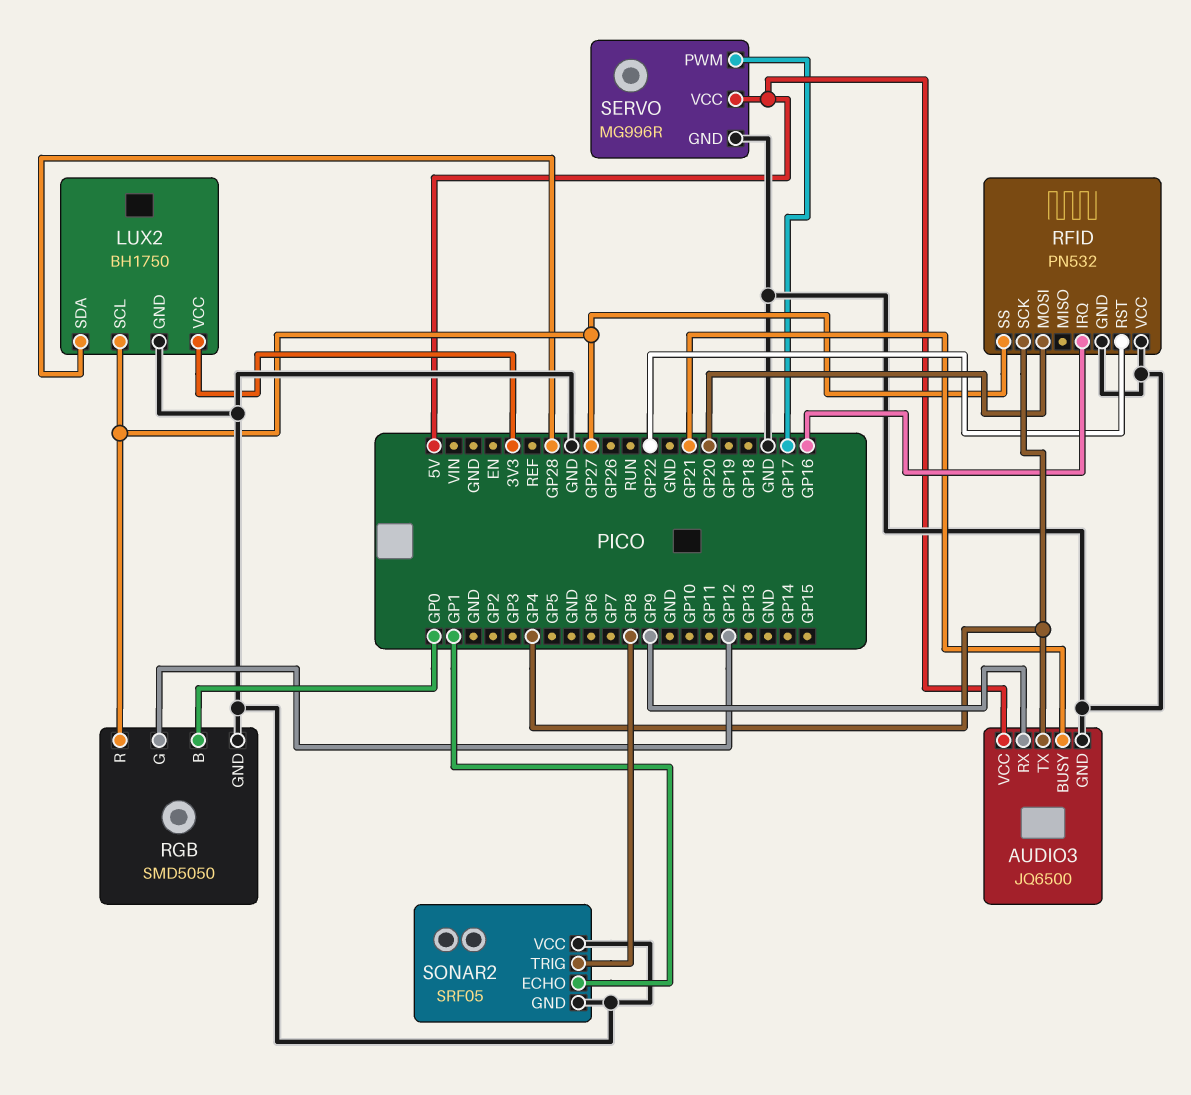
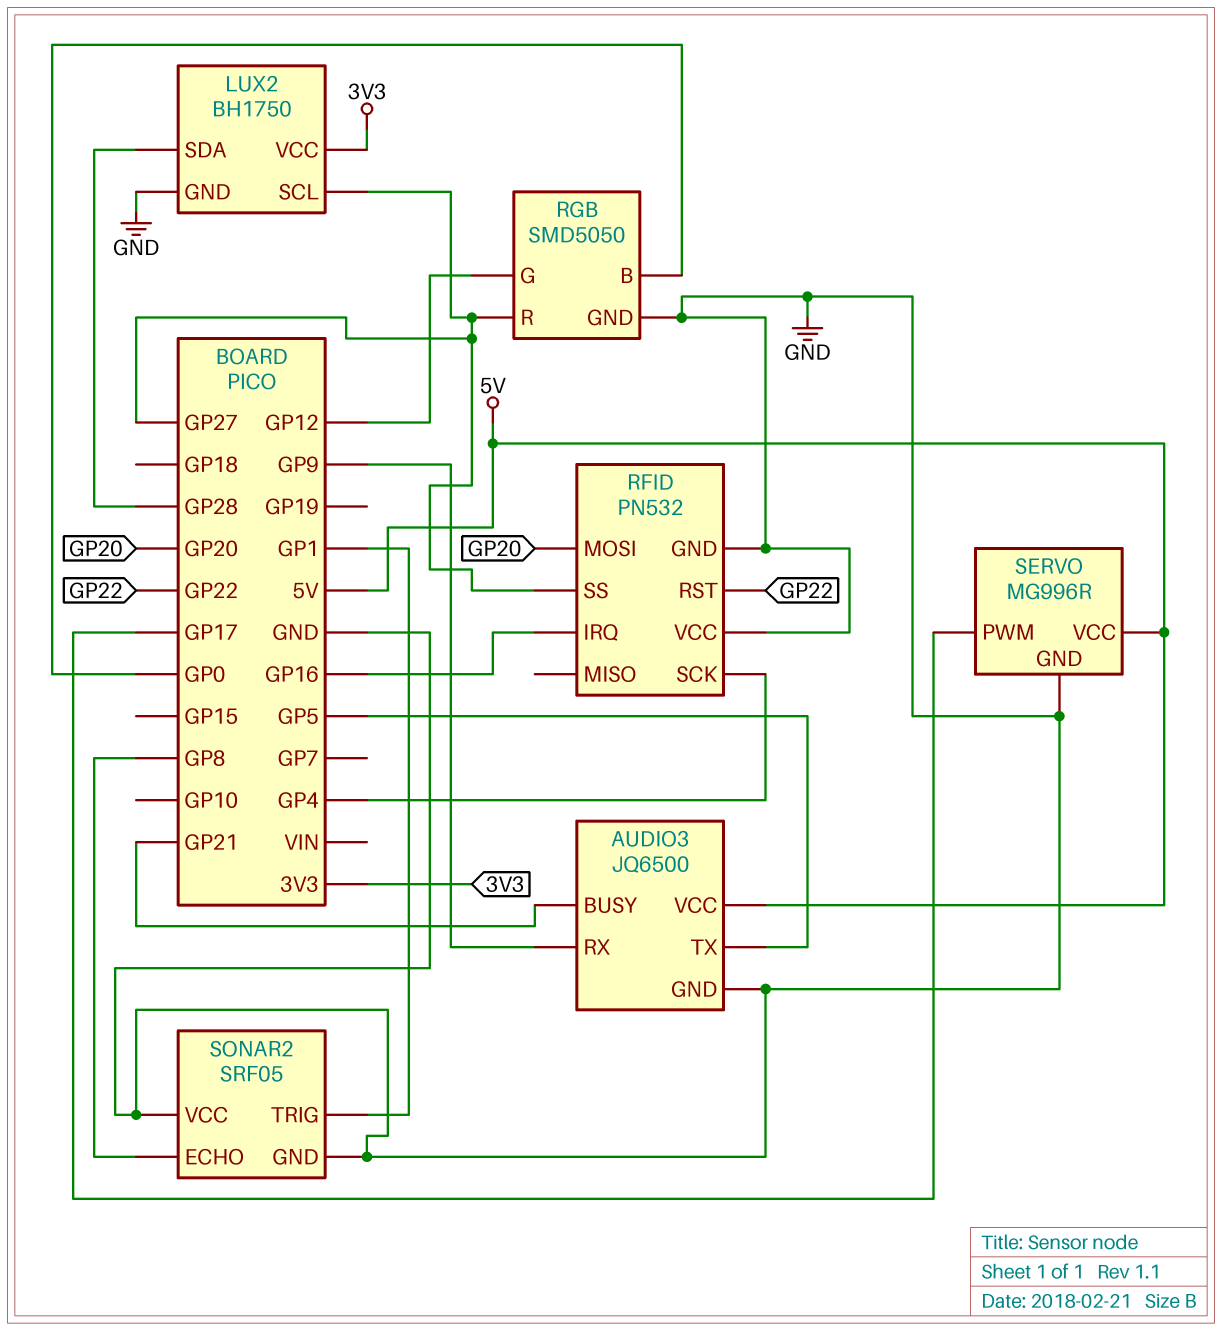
AUDIO3 pin TX: GP4 -> GP5
SONAR2 pin ECHO: GP1 -> GP8
SONAR2 pin TRIG: GP8 -> GP1

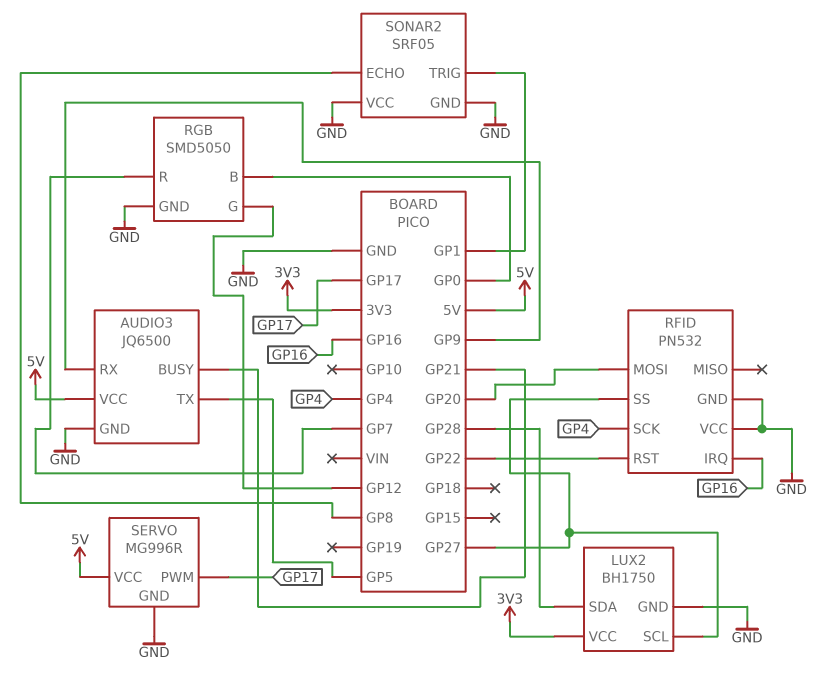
RGB pin R: GP27 -> GP7

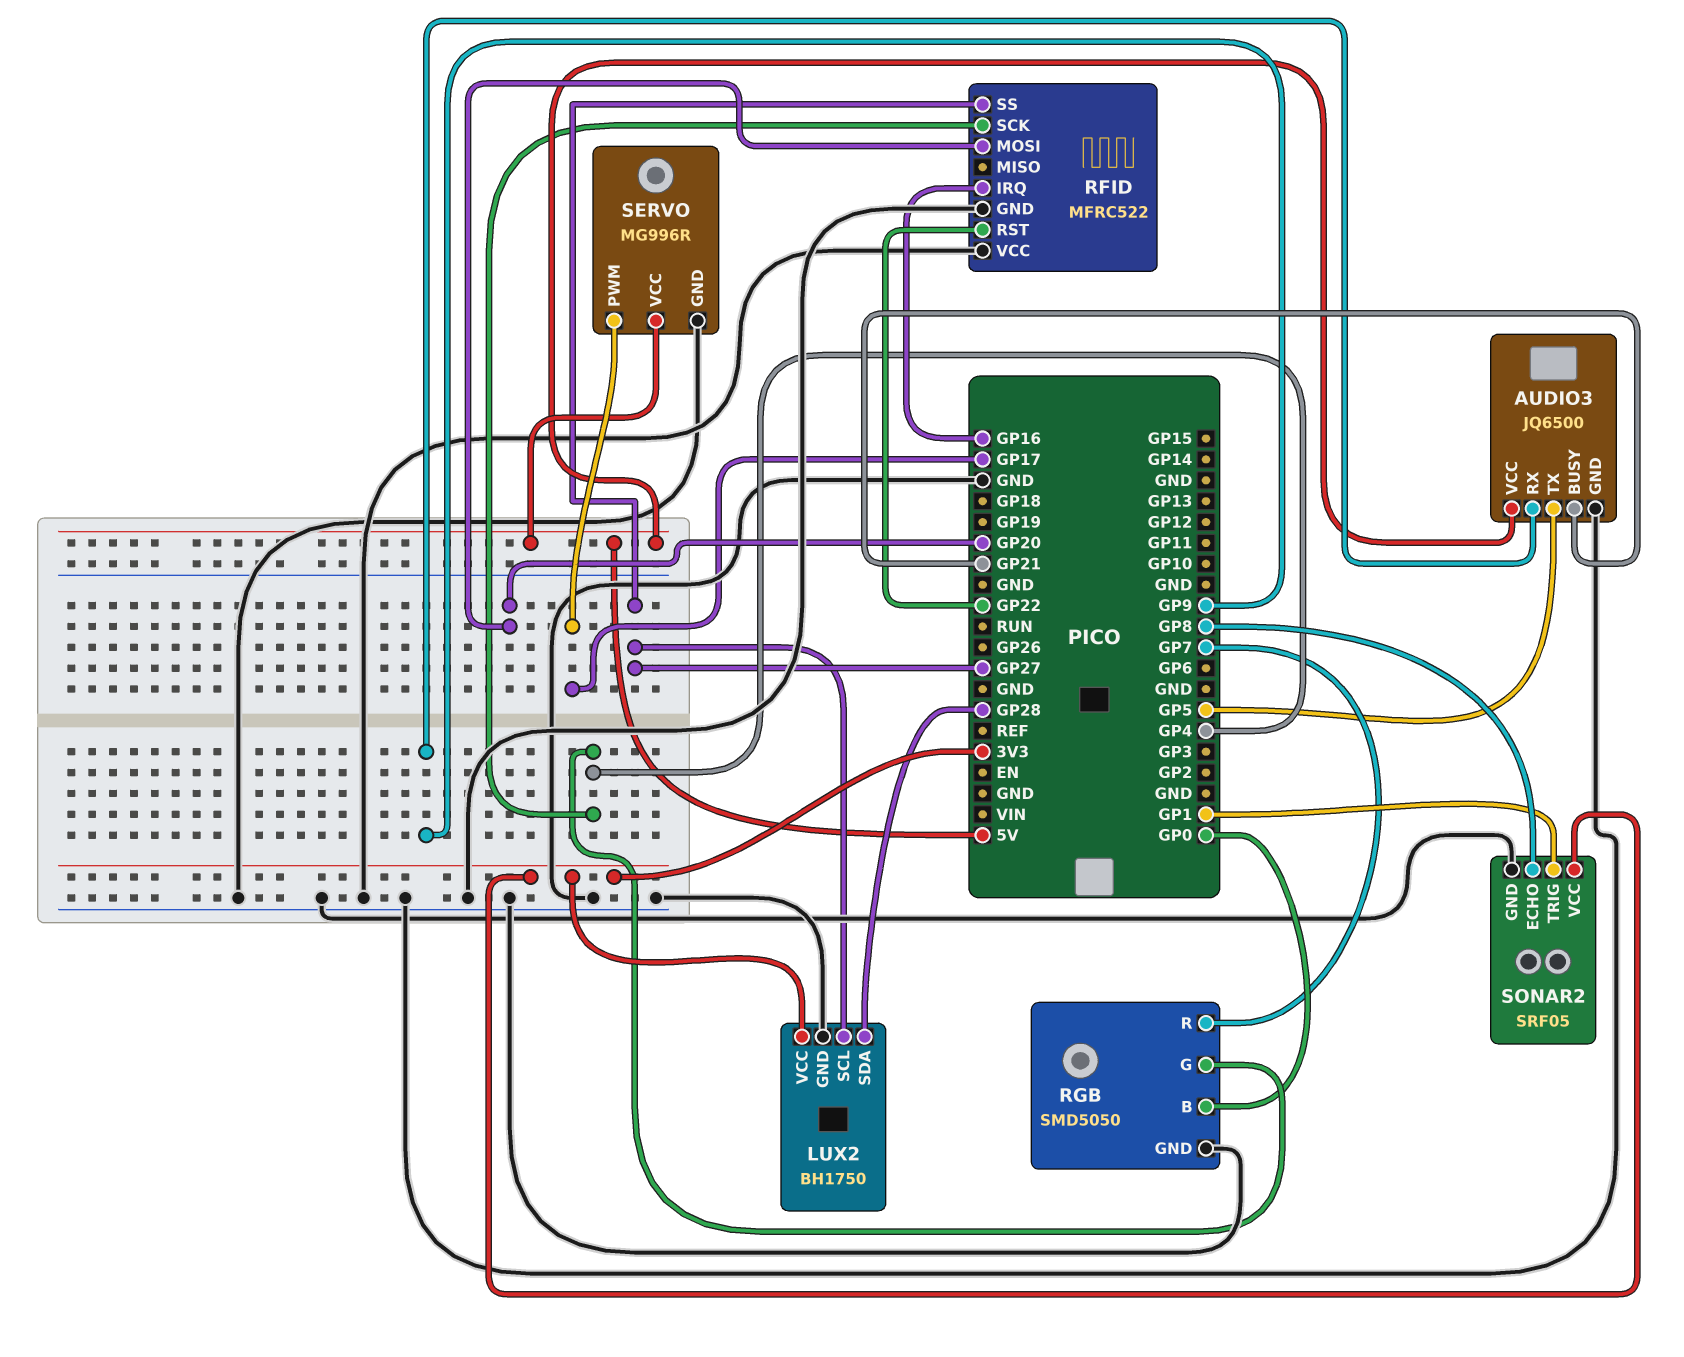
RFID: PN532 -> MFRC522
RGB pin G: GP12 -> GP4
SONAR2 pin VCC: GND -> 3V3

